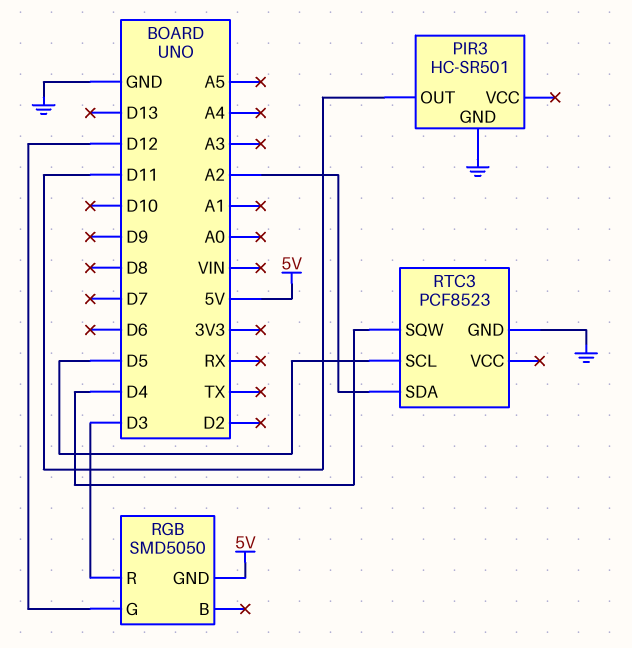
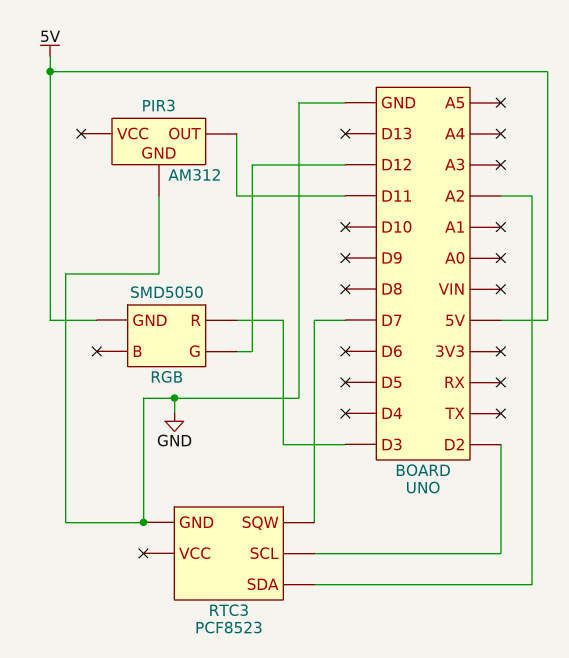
PIR3: HC-SR501 -> AM312
RTC3 pin SCL: D5 -> D2
RTC3 pin SQW: D4 -> D7

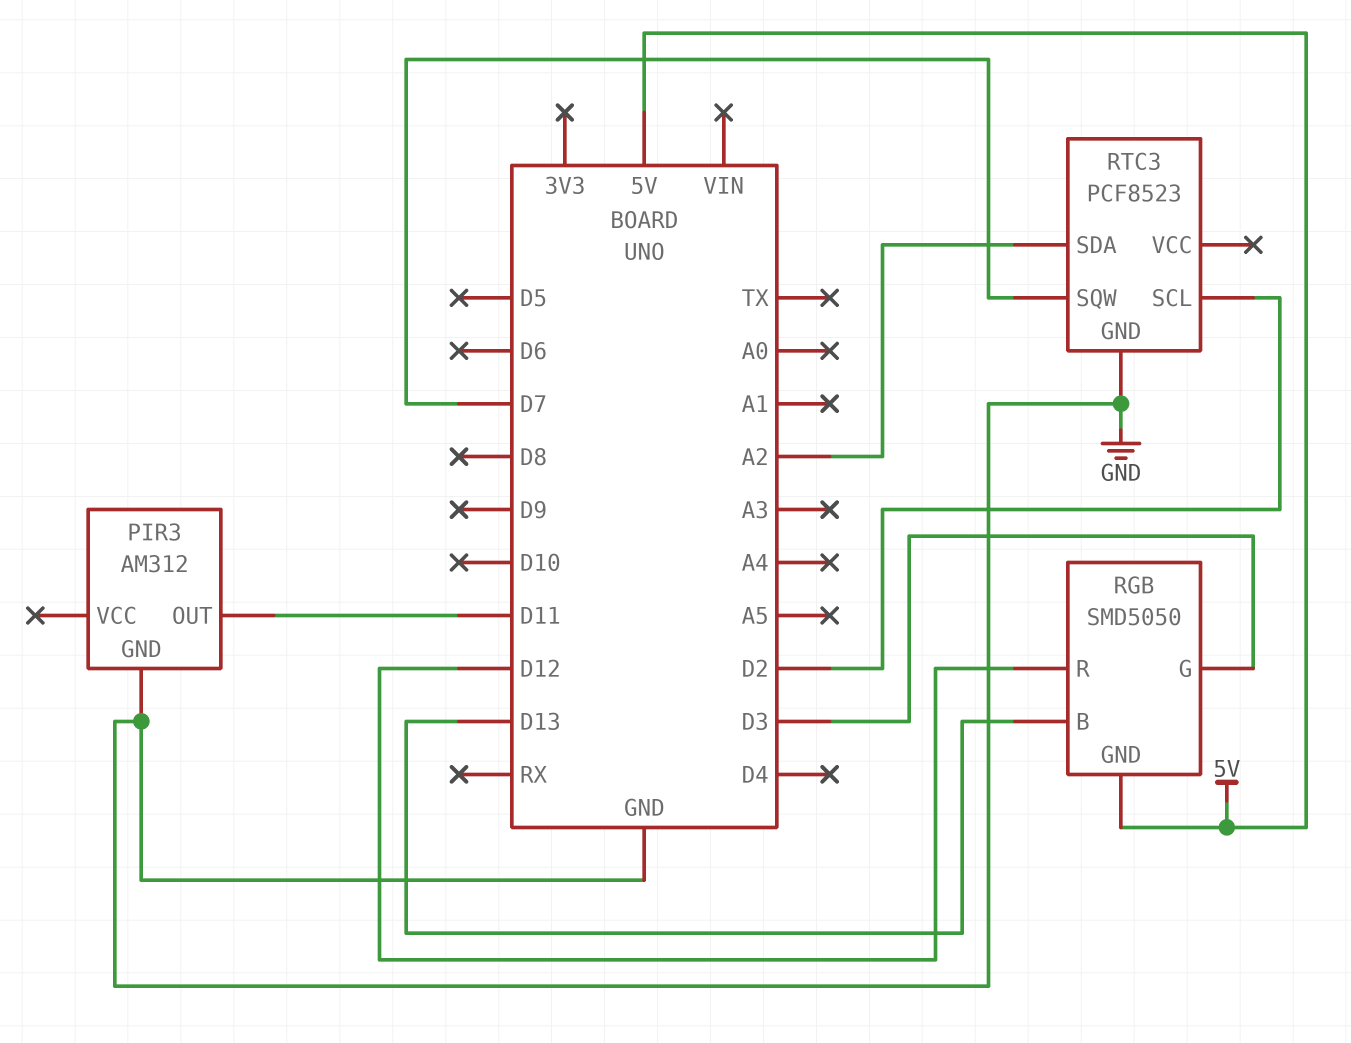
RGB pin B: none -> D13
RGB pin G: D12 -> D3
RGB pin R: D3 -> D12

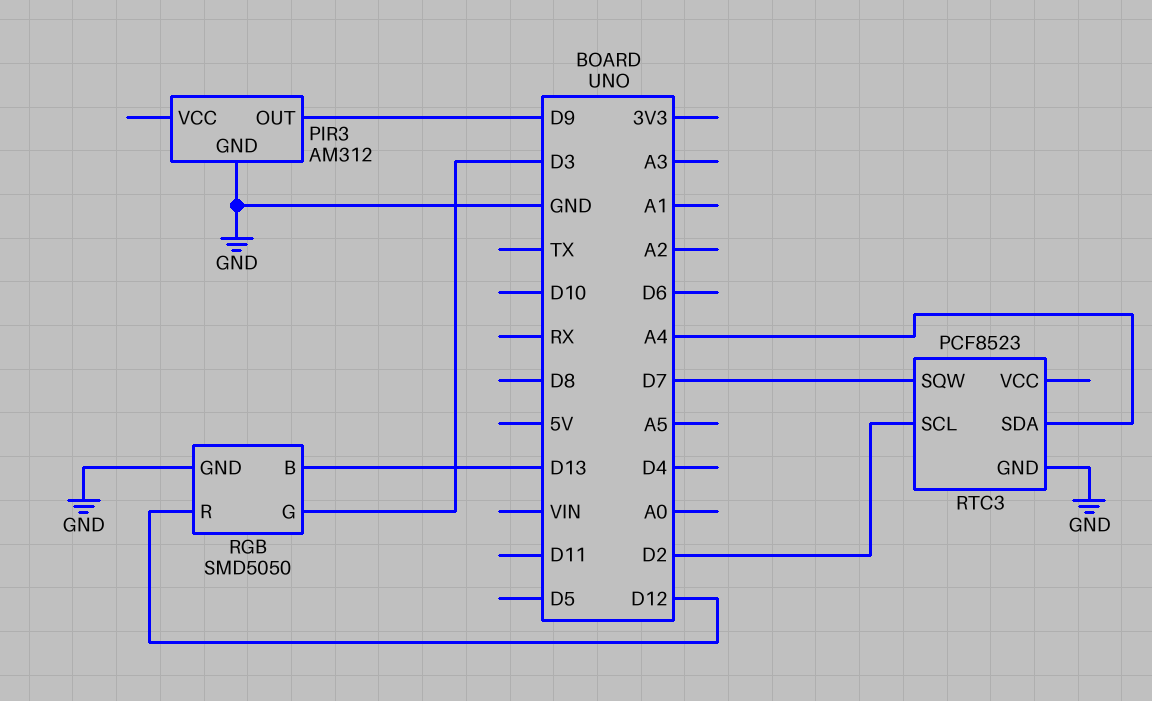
PIR3 pin OUT: D11 -> D9
RGB pin GND: 5V -> GND
RTC3 pin SDA: A2 -> A4

